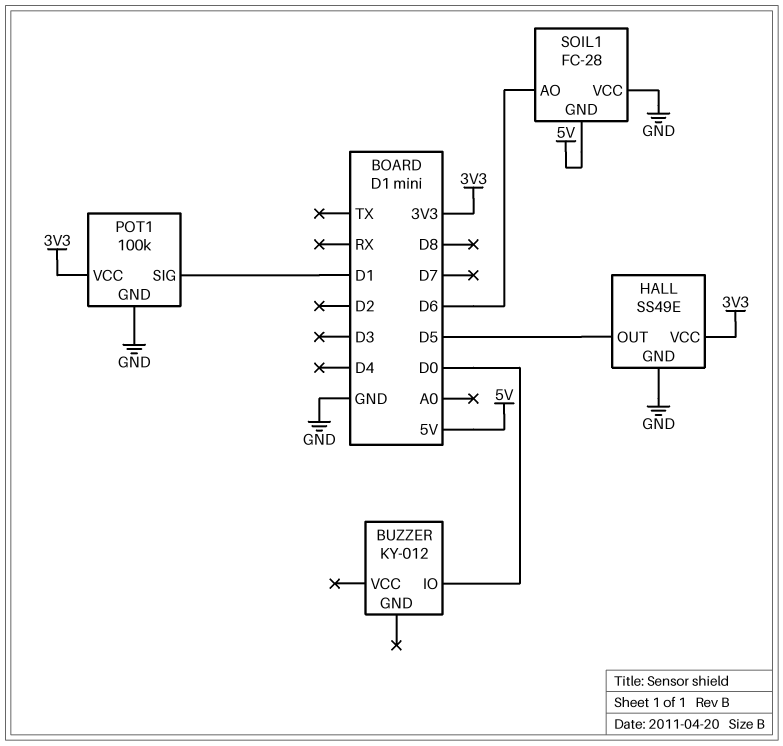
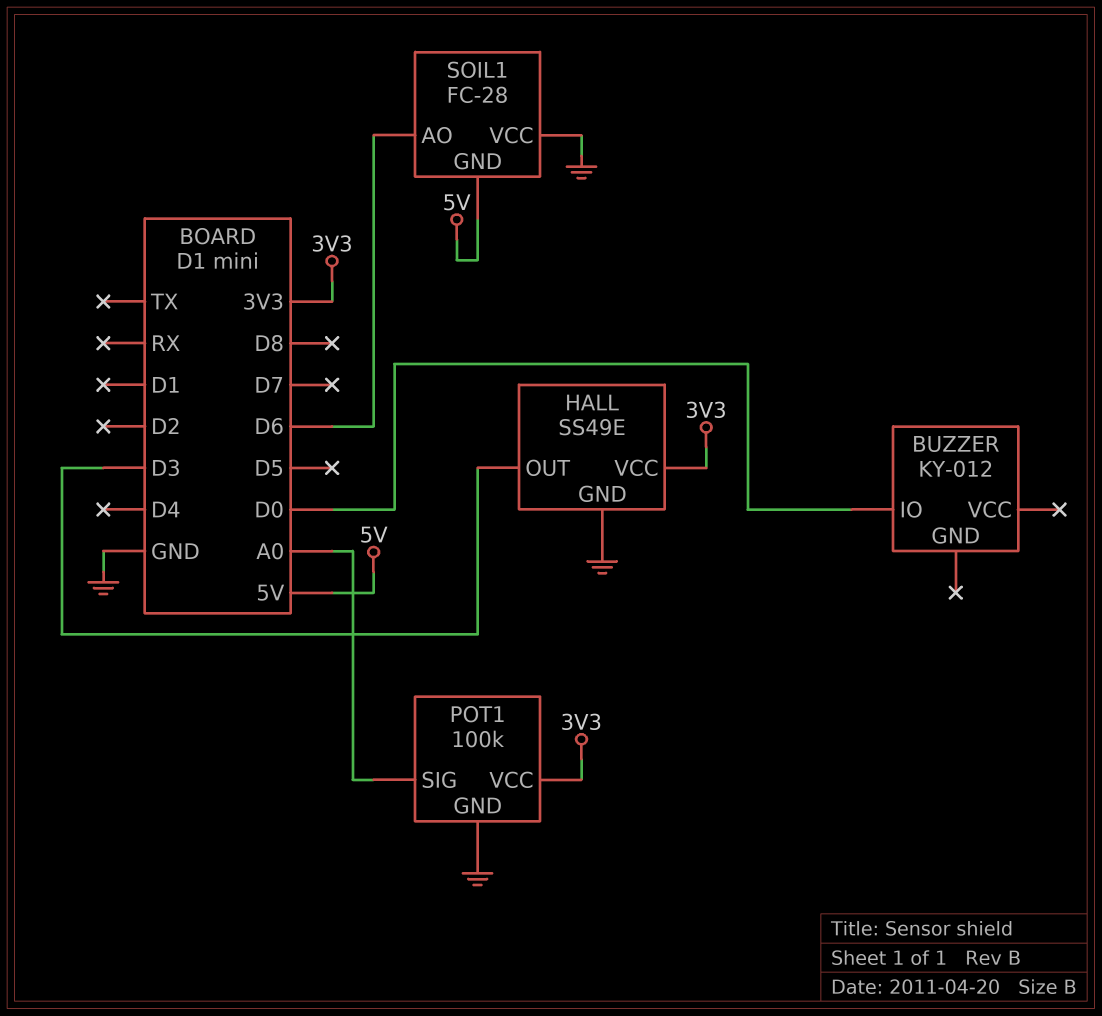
HALL pin OUT: D5 -> D3
POT1 pin SIG: D1 -> A0

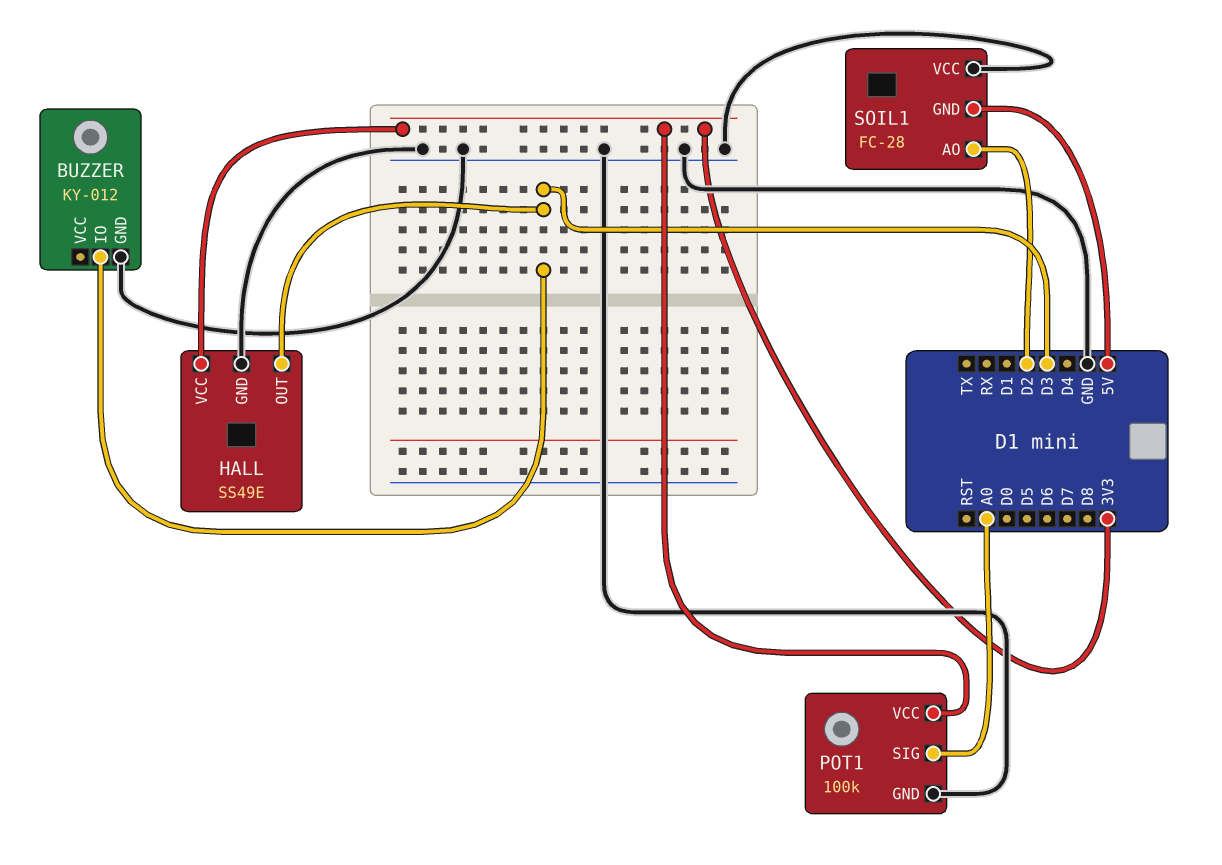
BUZZER pin GND: none -> GND
BUZZER pin IO: D0 -> D3
SOIL1 pin AO: D6 -> D2

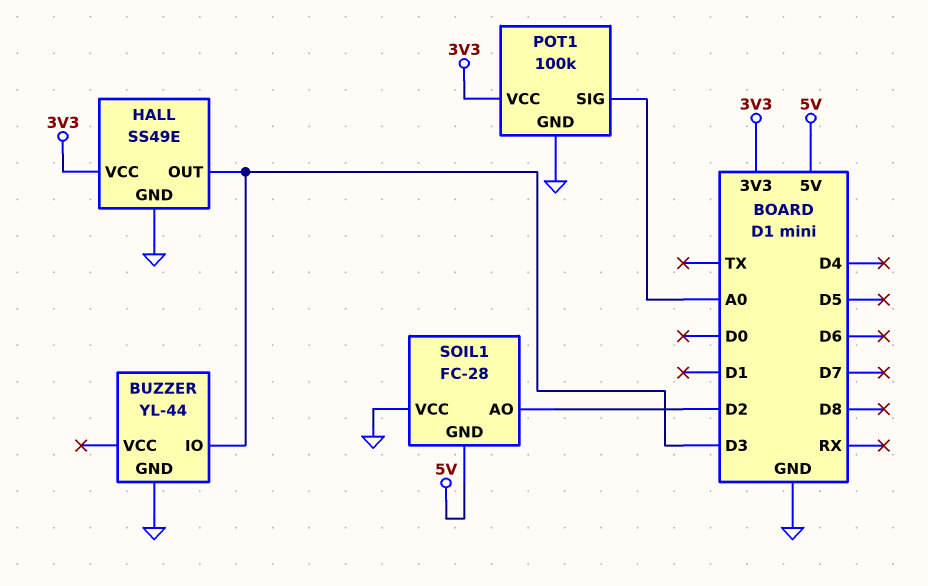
BUZZER: KY-012 -> YL-44

